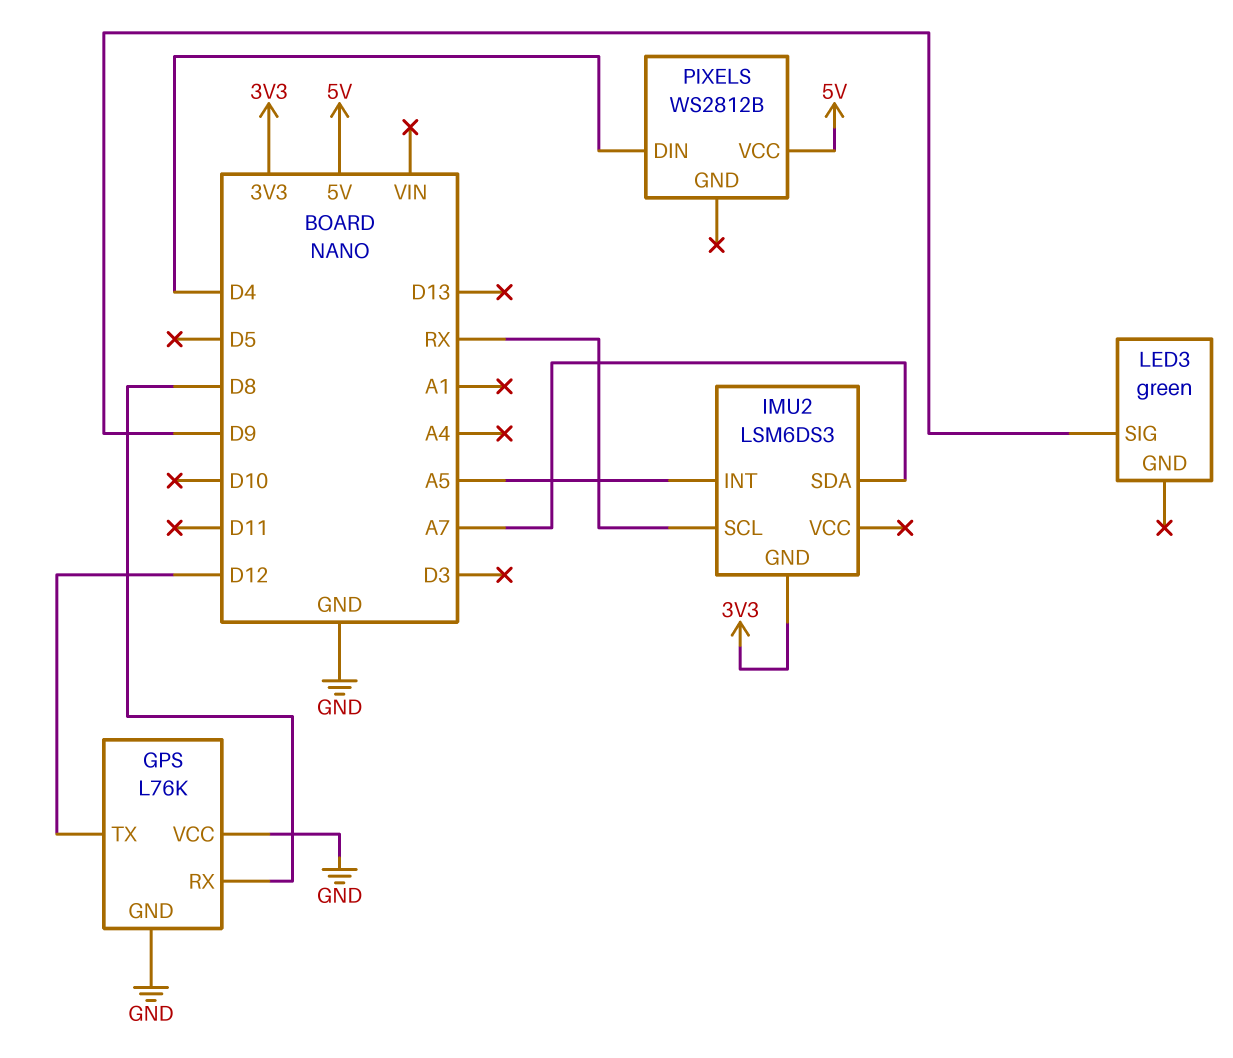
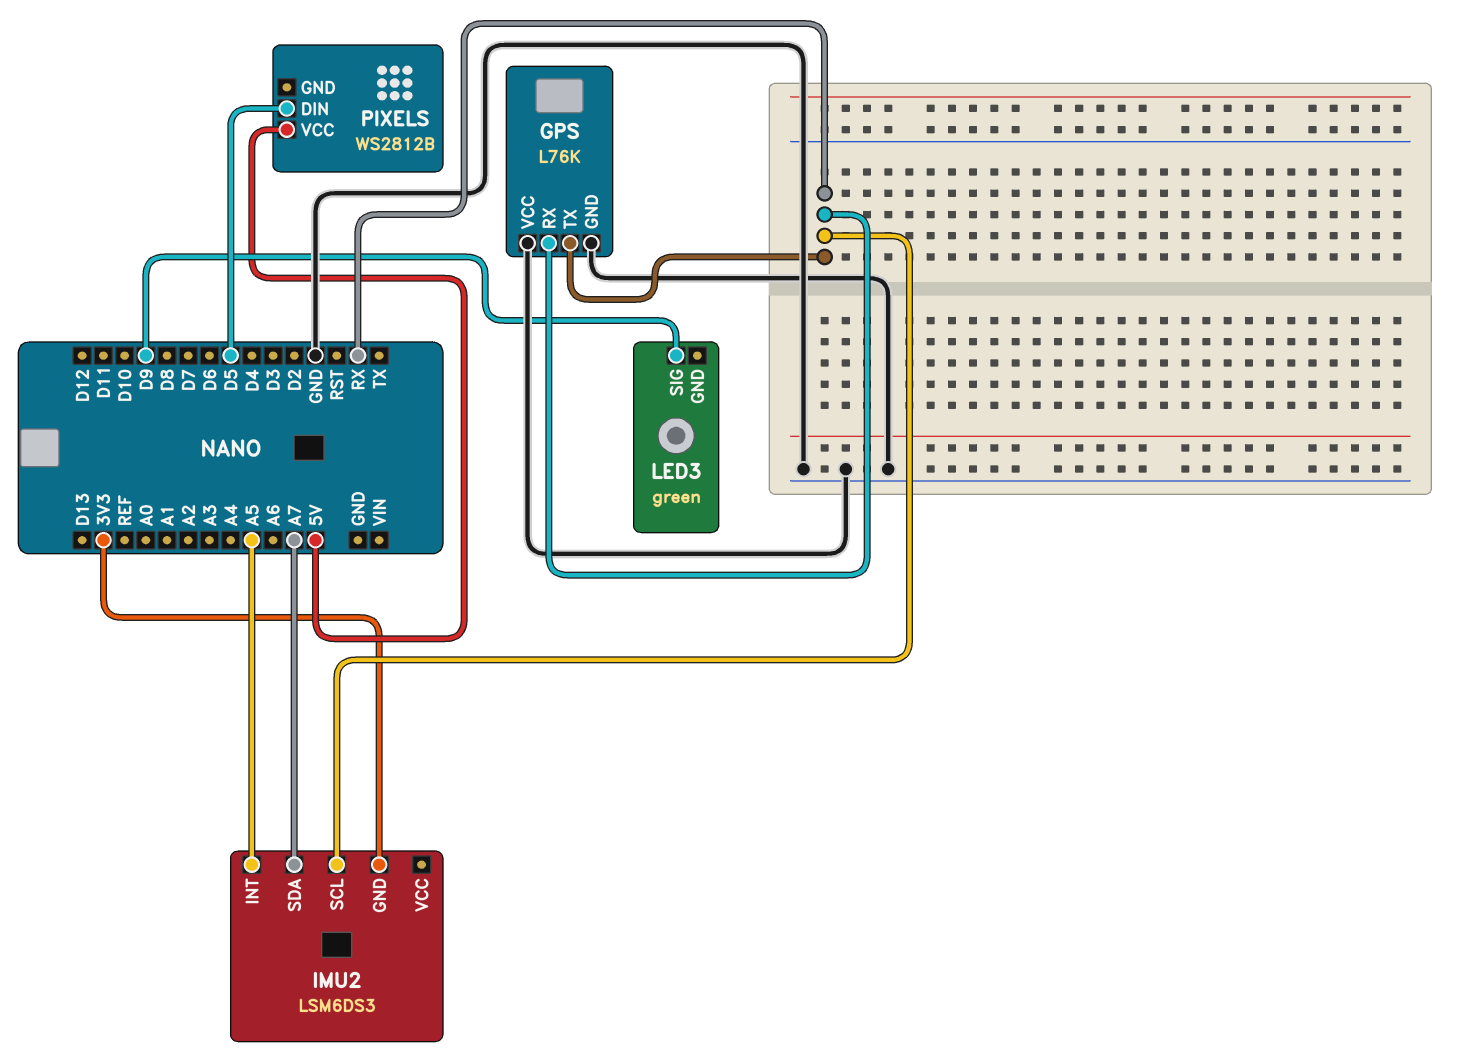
GPS pin RX: D8 -> RX
GPS pin TX: D12 -> RX
PIXELS pin DIN: D4 -> D5

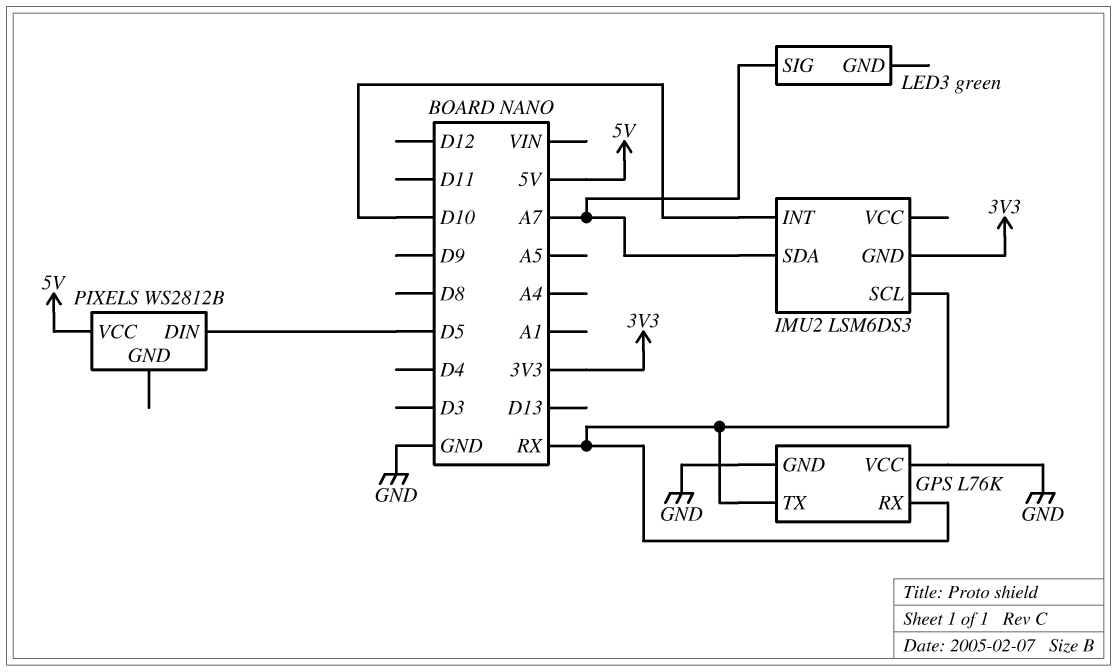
IMU2 pin INT: A5 -> D10
LED3 pin SIG: D9 -> A7

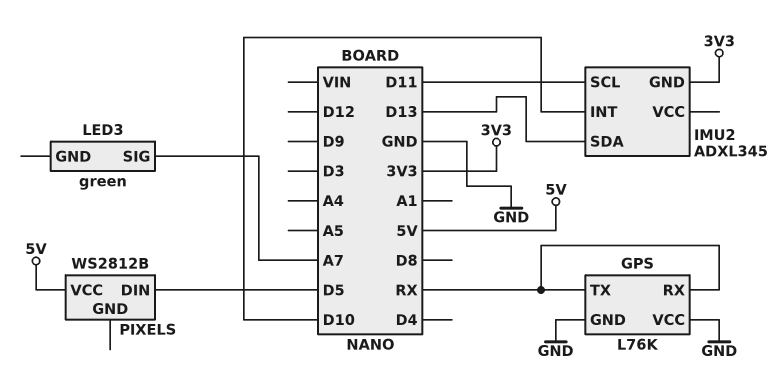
IMU2: LSM6DS3 -> ADXL345
IMU2 pin SCL: RX -> D11
IMU2 pin SDA: A7 -> D13

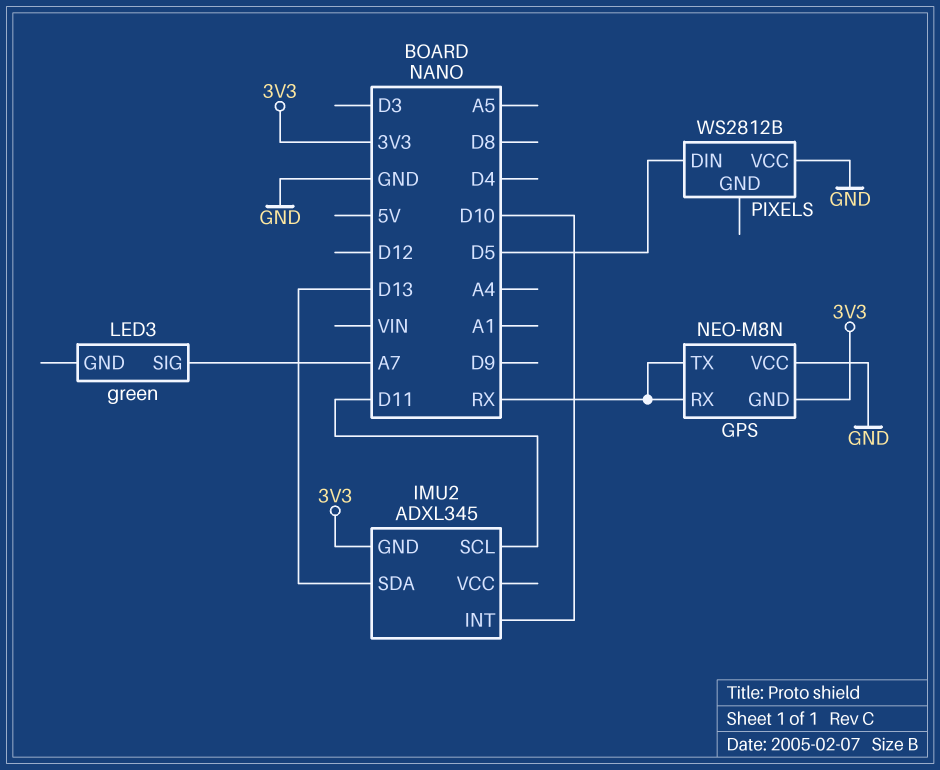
GPS: L76K -> NEO-M8N
GPS pin GND: GND -> 3V3
PIXELS pin VCC: 5V -> GND

